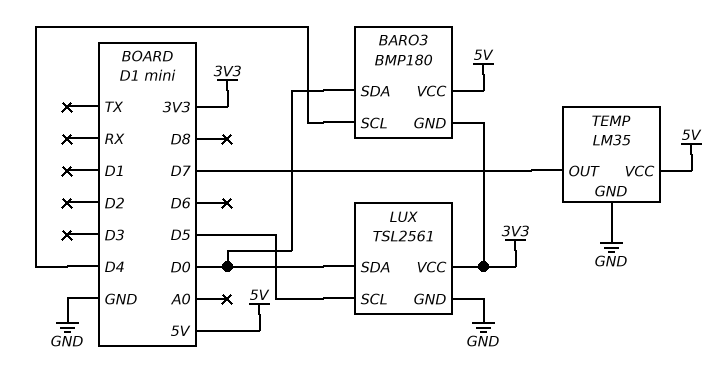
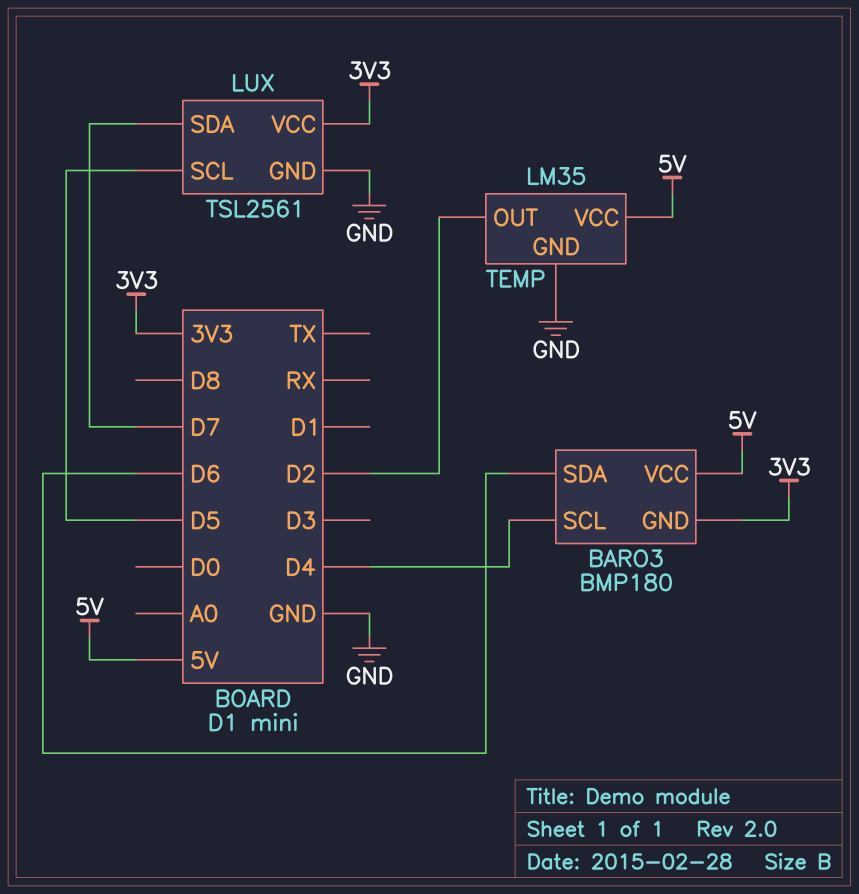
BARO3 pin SDA: D0 -> D6
LUX pin SDA: D0 -> D7
TEMP pin OUT: D7 -> D2

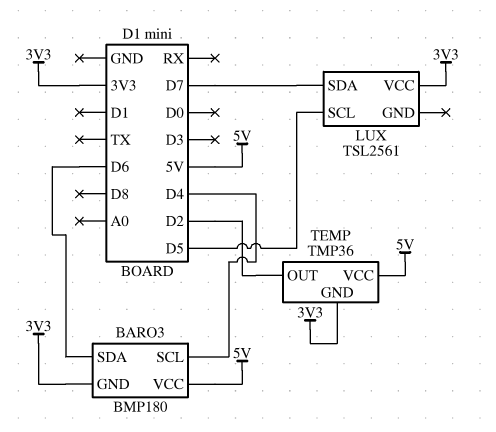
LUX pin GND: GND -> none
TEMP: LM35 -> TMP36
TEMP pin GND: GND -> 3V3

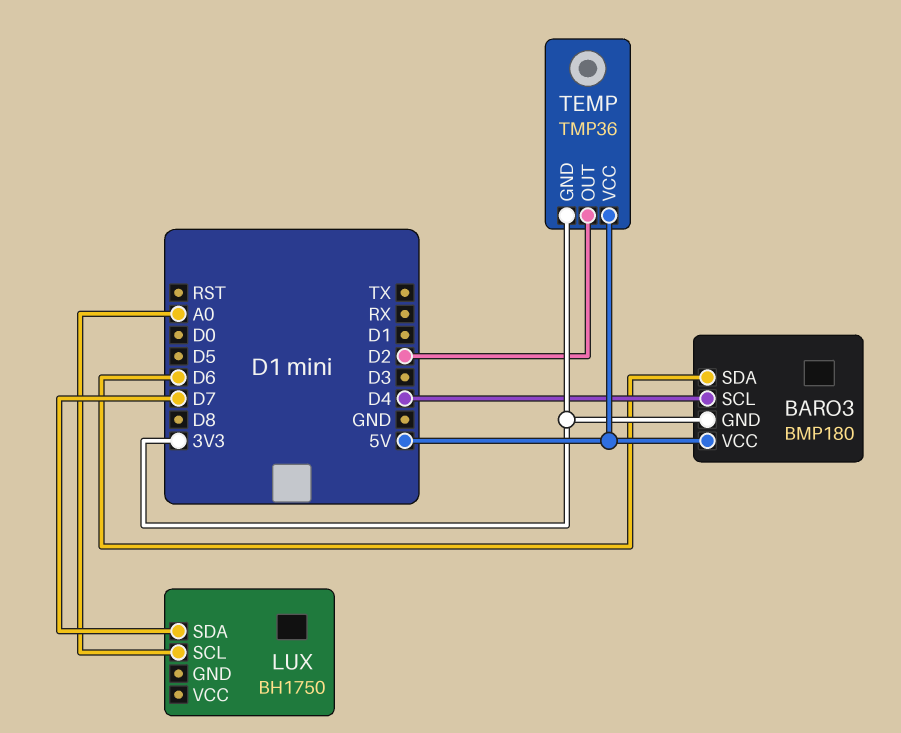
LUX: TSL2561 -> BH1750
LUX pin SCL: D5 -> A0
LUX pin VCC: 3V3 -> none

